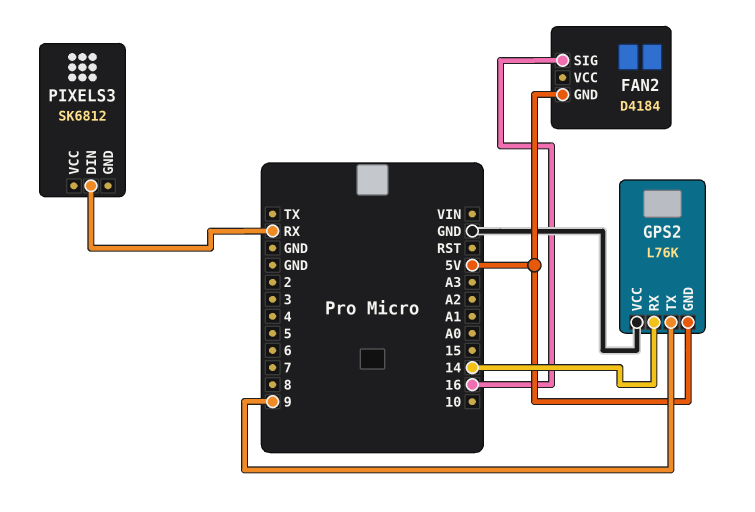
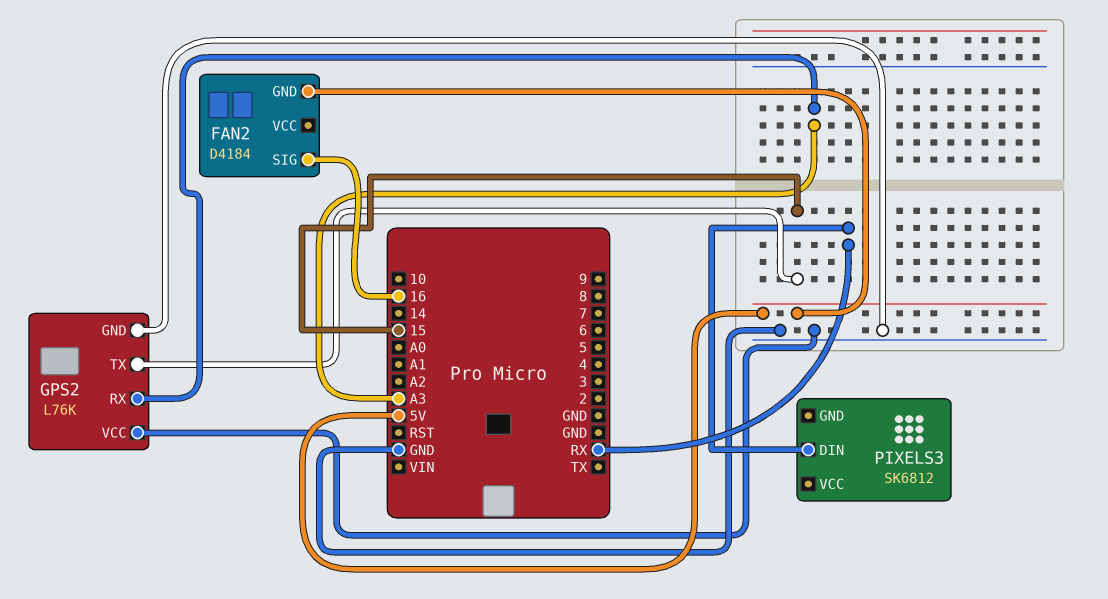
GPS2 pin GND: 5V -> GND
GPS2 pin RX: 14 -> A3
GPS2 pin TX: 9 -> 15

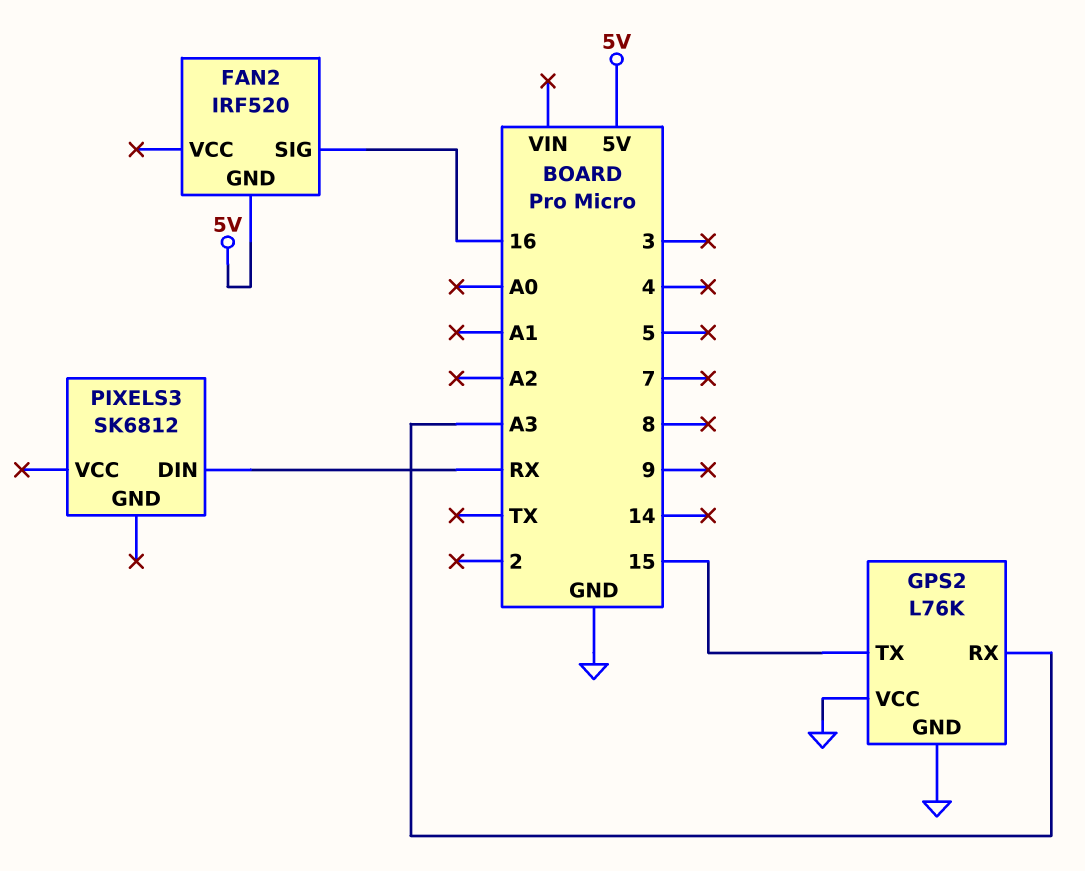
FAN2: D4184 -> IRF520

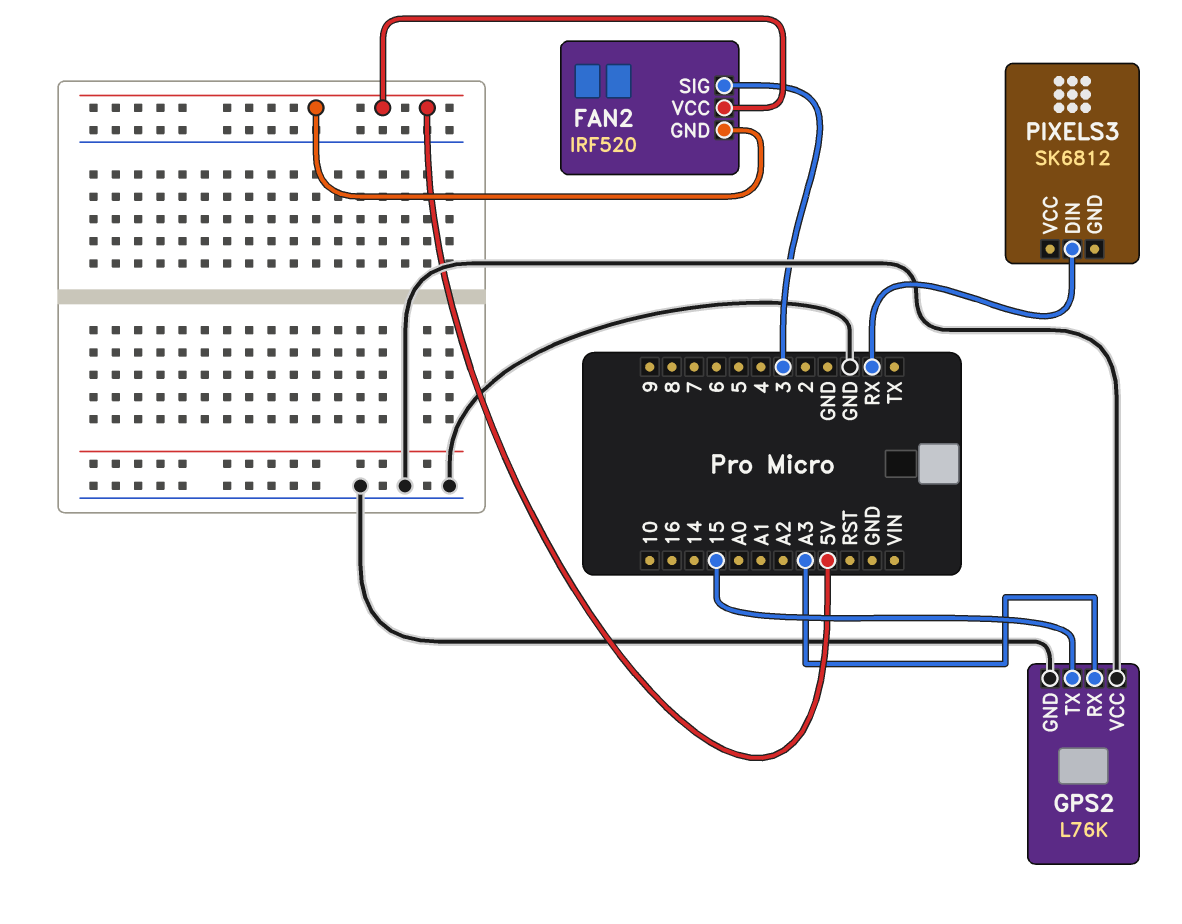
FAN2 pin SIG: 16 -> 3
FAN2 pin VCC: none -> 5V

